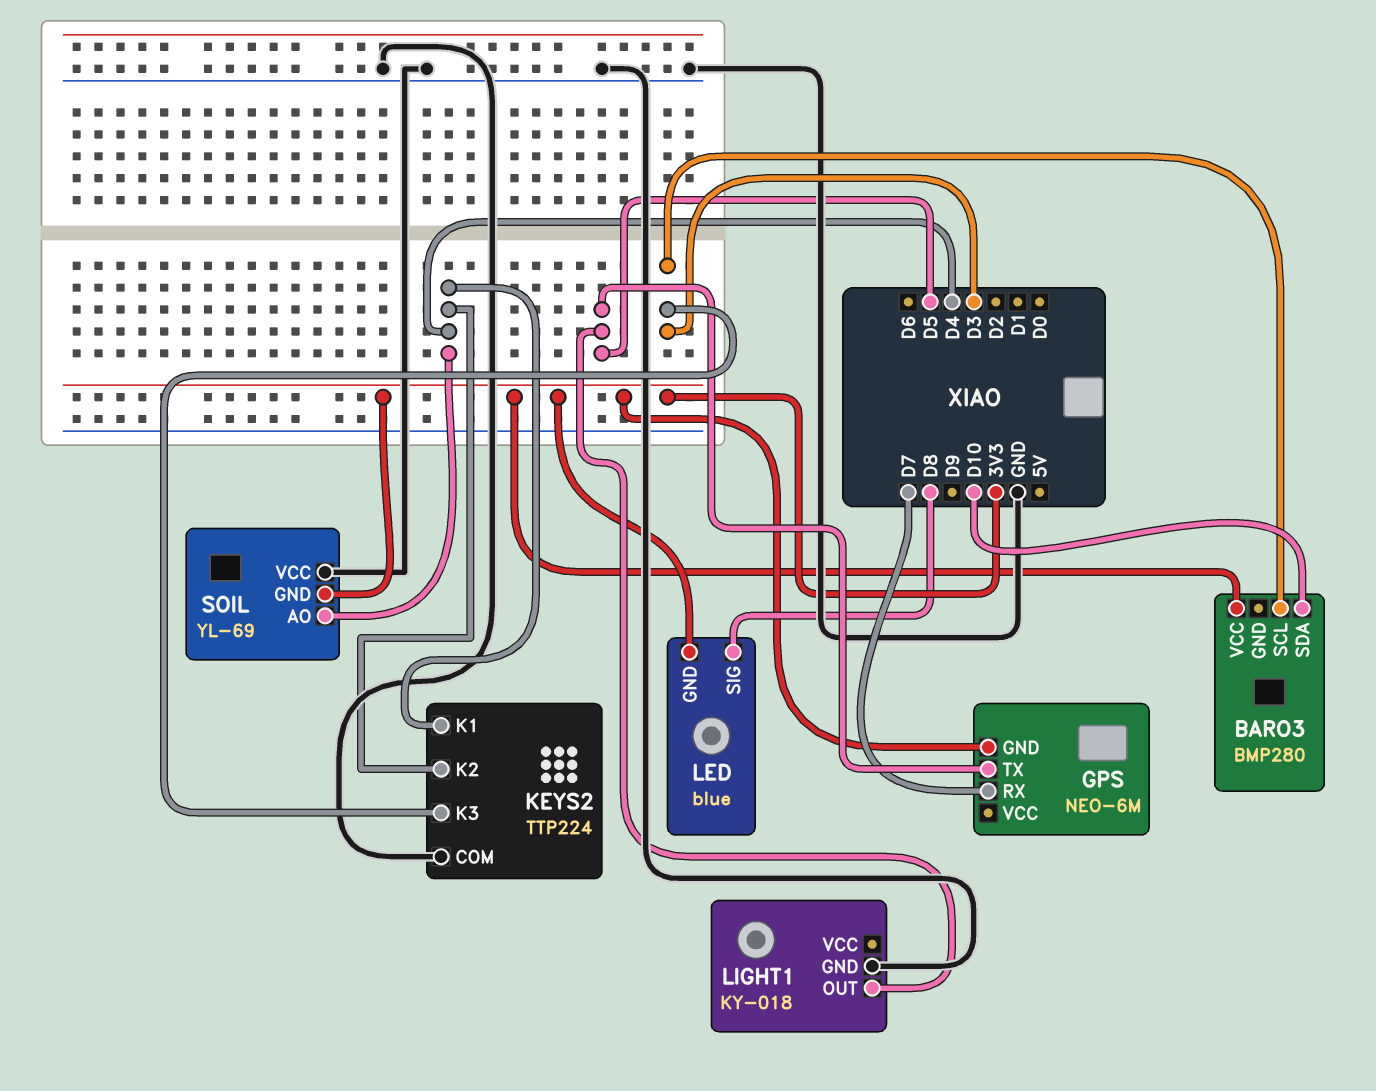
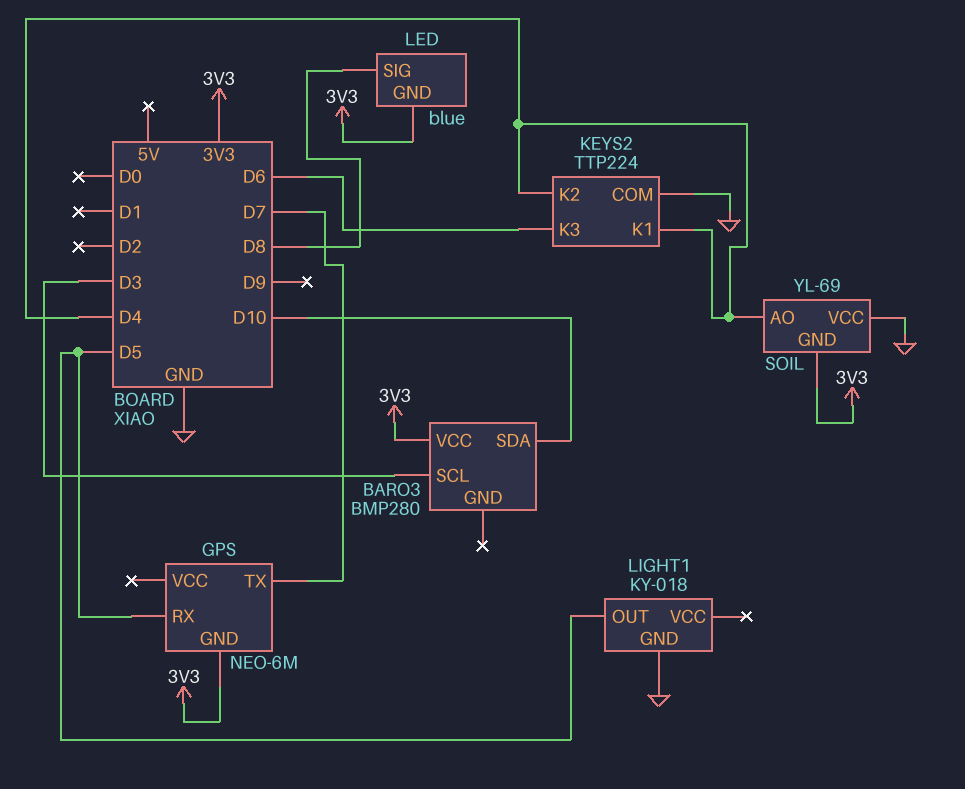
GPS pin RX: D7 -> D5
GPS pin TX: D5 -> D7
KEYS2 pin K3: D3 -> D6

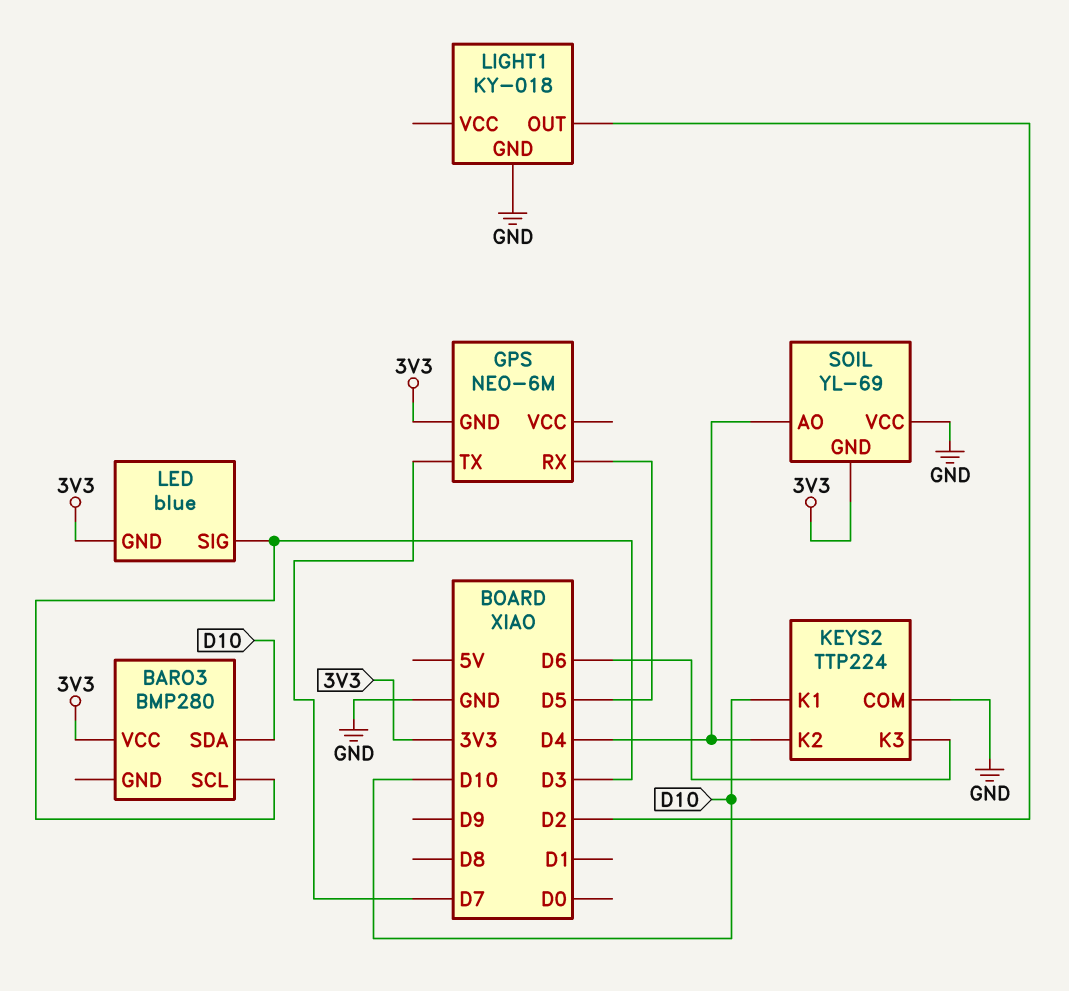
KEYS2 pin K1: D4 -> D10
LED pin SIG: D8 -> D3
LIGHT1 pin OUT: D5 -> D2

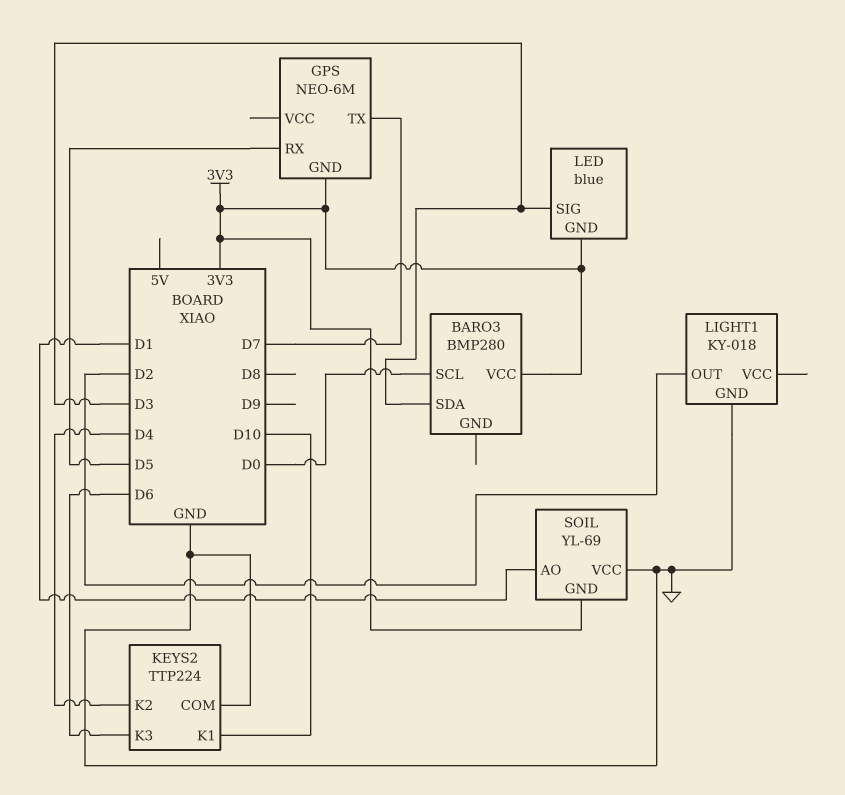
BARO3 pin SCL: D3 -> D0
BARO3 pin SDA: D10 -> D3
SOIL pin AO: D4 -> D1

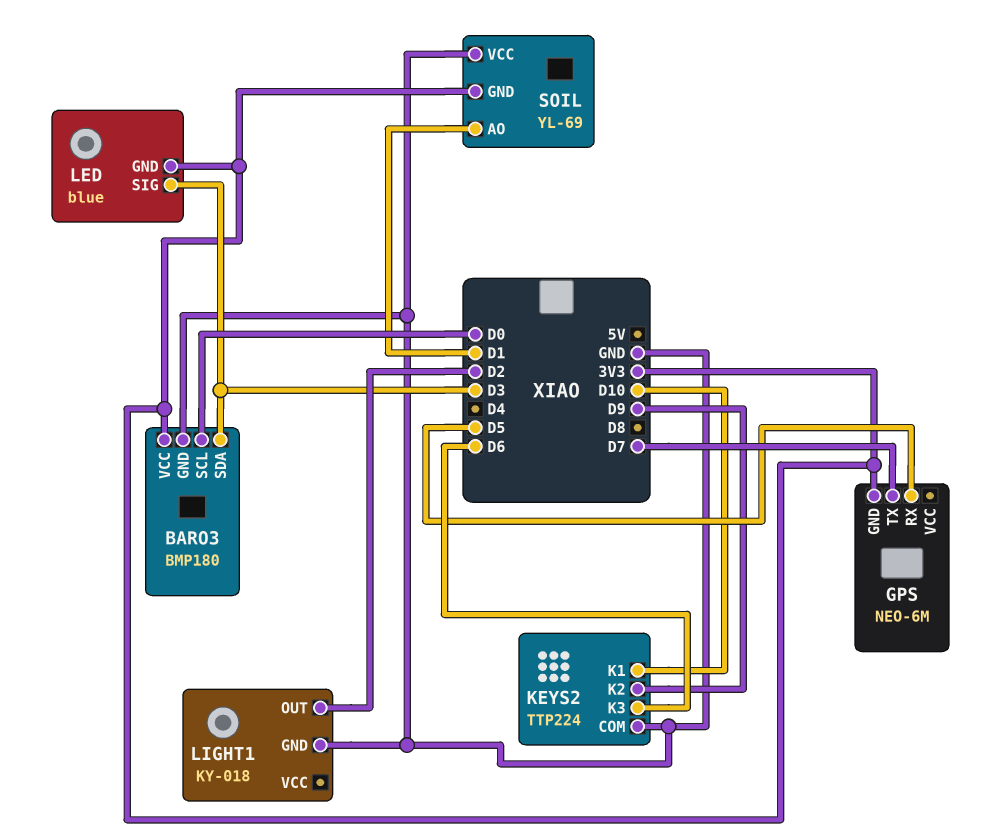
BARO3: BMP280 -> BMP180
BARO3 pin GND: none -> GND
KEYS2 pin K2: D4 -> D9

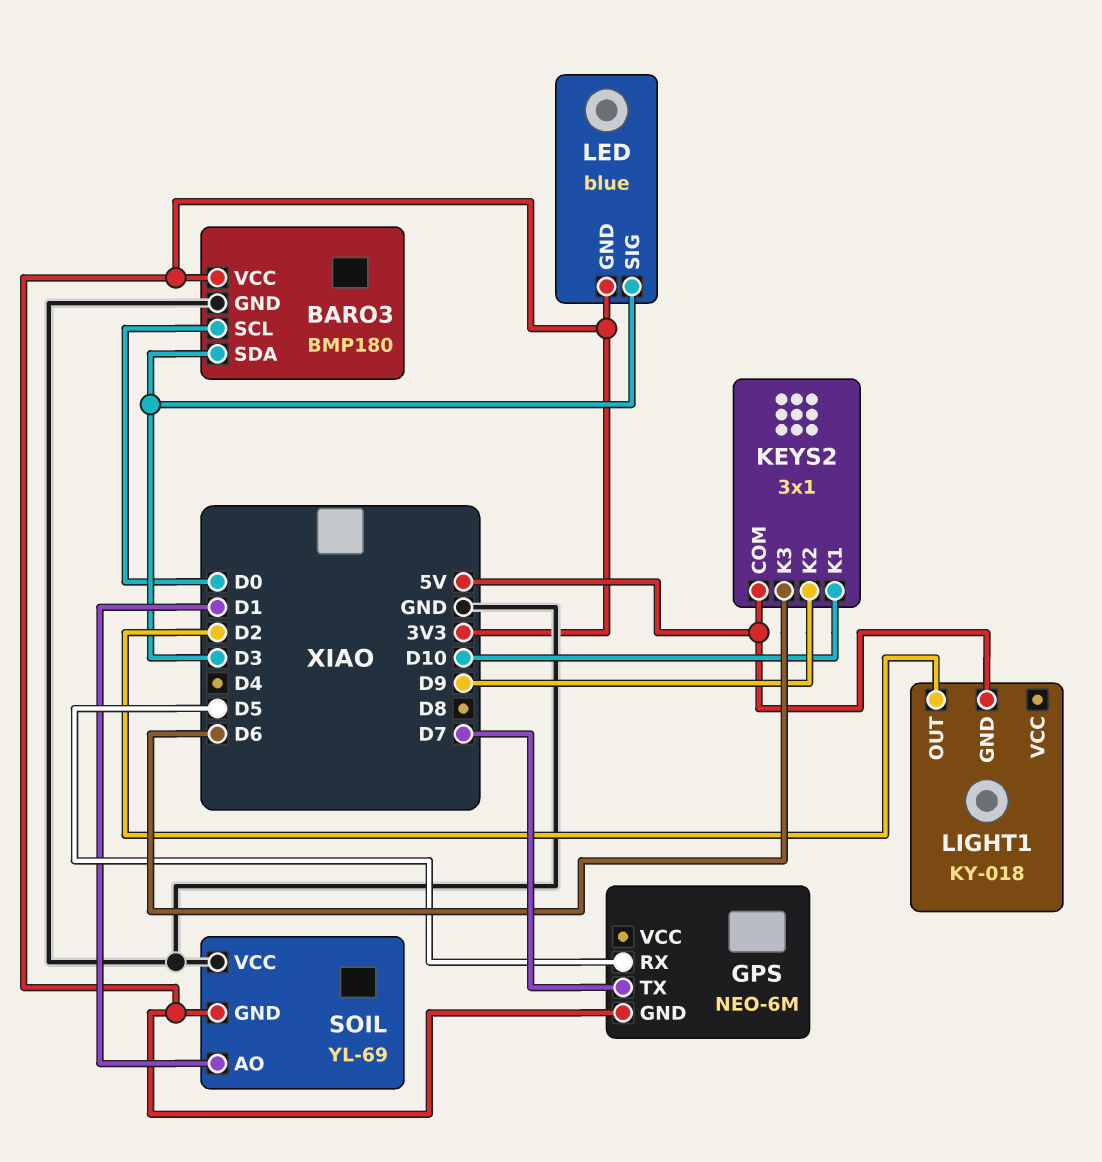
KEYS2: TTP224 -> 3x1
KEYS2 pin COM: GND -> 5V
LIGHT1 pin GND: GND -> 5V

